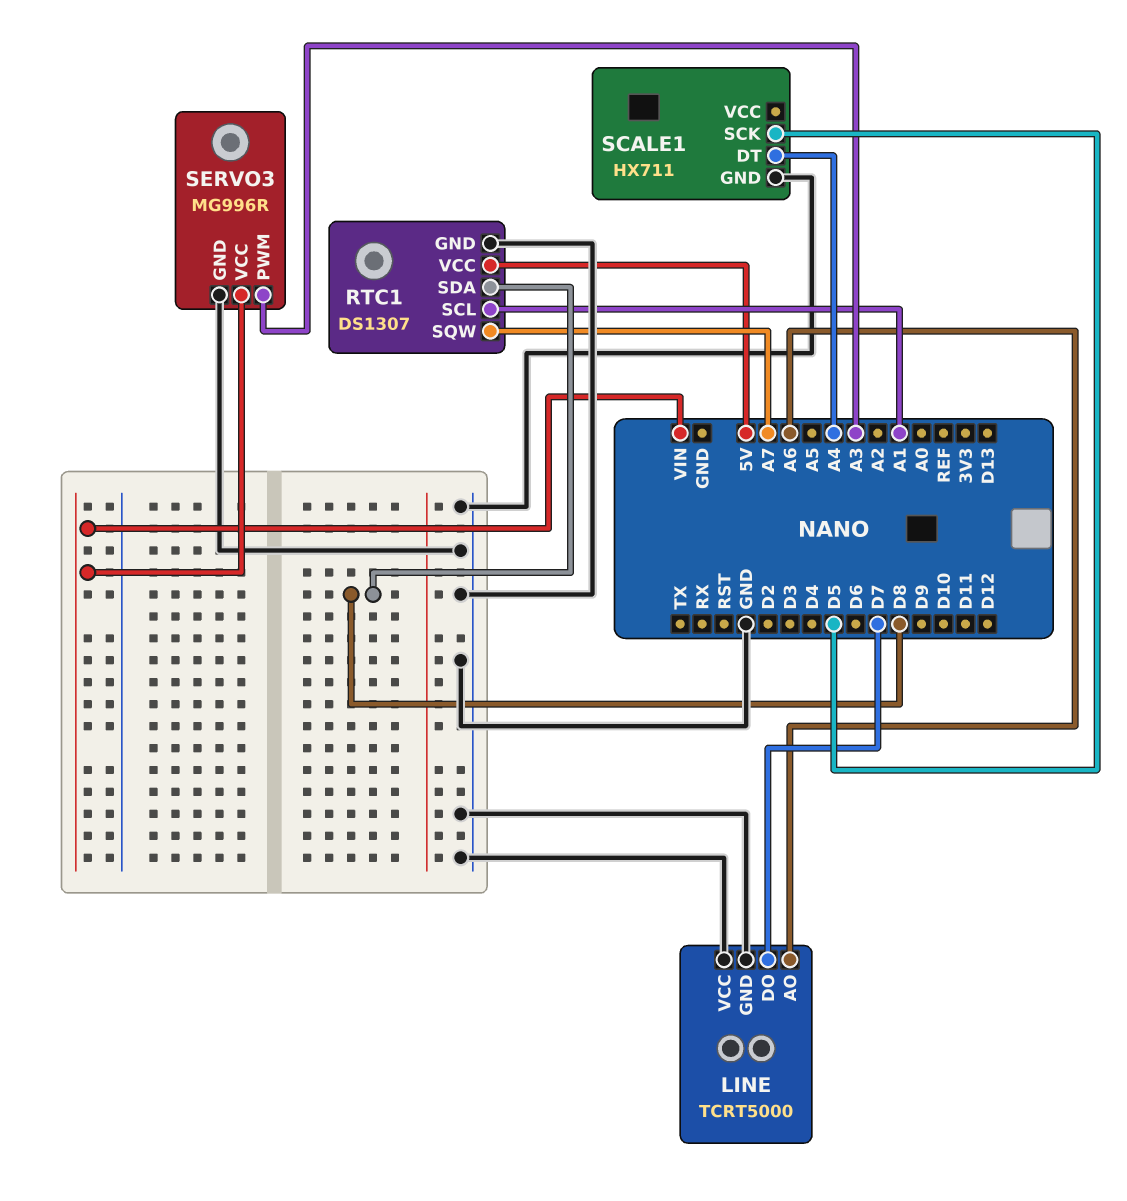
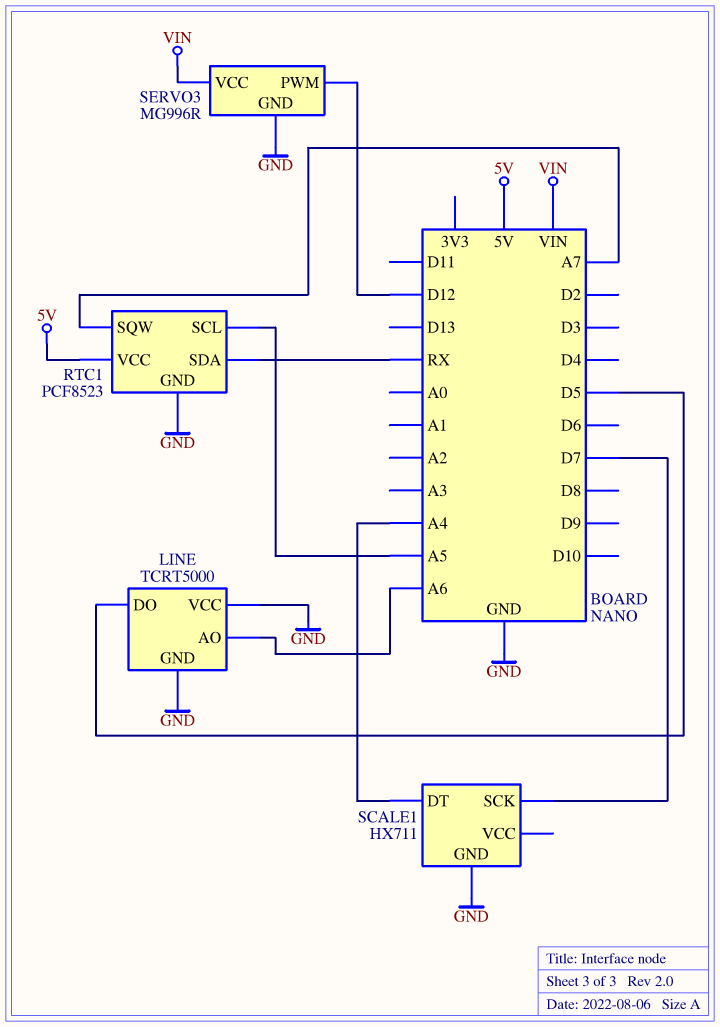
LINE pin DO: D7 -> D5
RTC1: DS1307 -> PCF8523
RTC1 pin SCL: A1 -> A5
RTC1 pin SDA: D8 -> RX
SCALE1 pin SCK: D5 -> D7
SERVO3 pin PWM: A3 -> D12

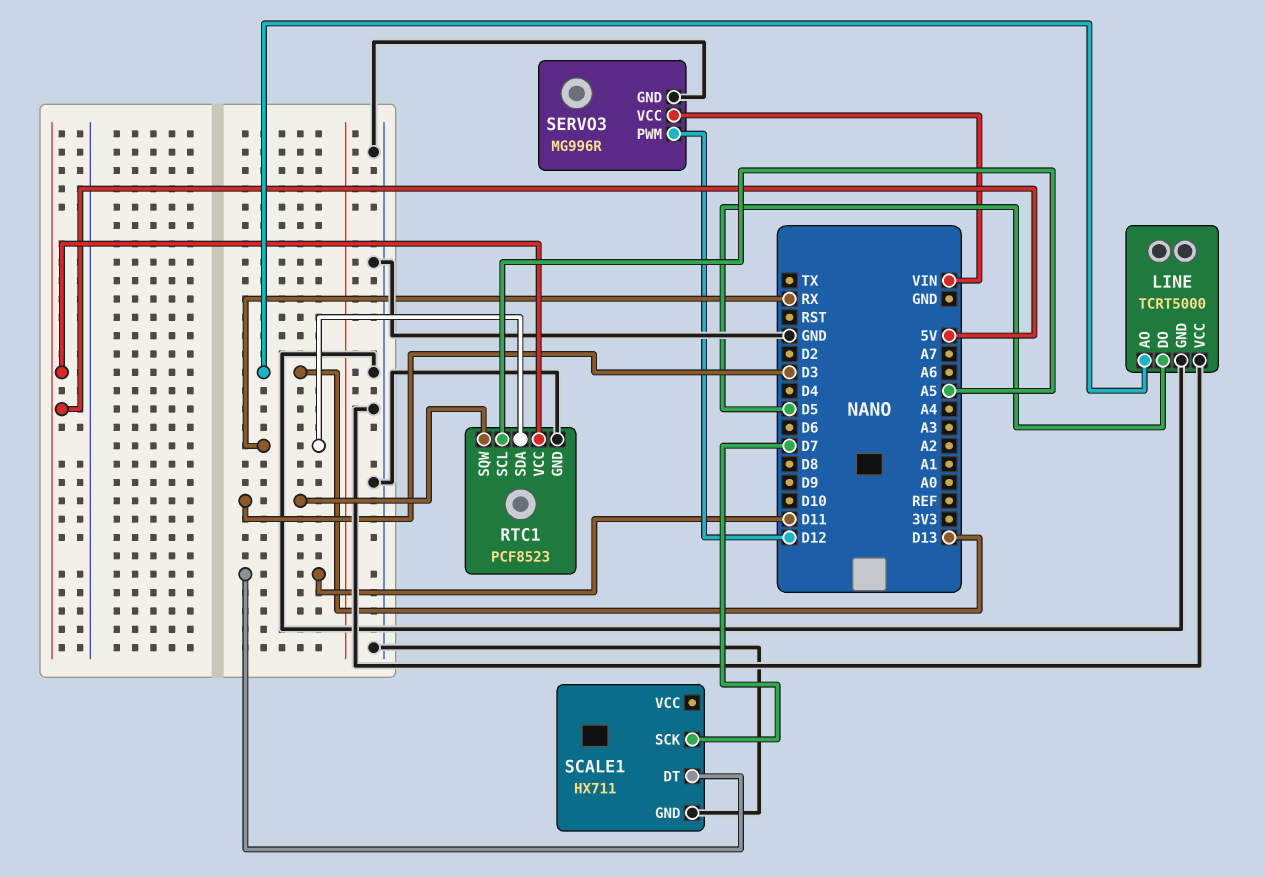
LINE pin AO: A6 -> D13
RTC1 pin SQW: A7 -> D3
SCALE1 pin DT: A4 -> D11

